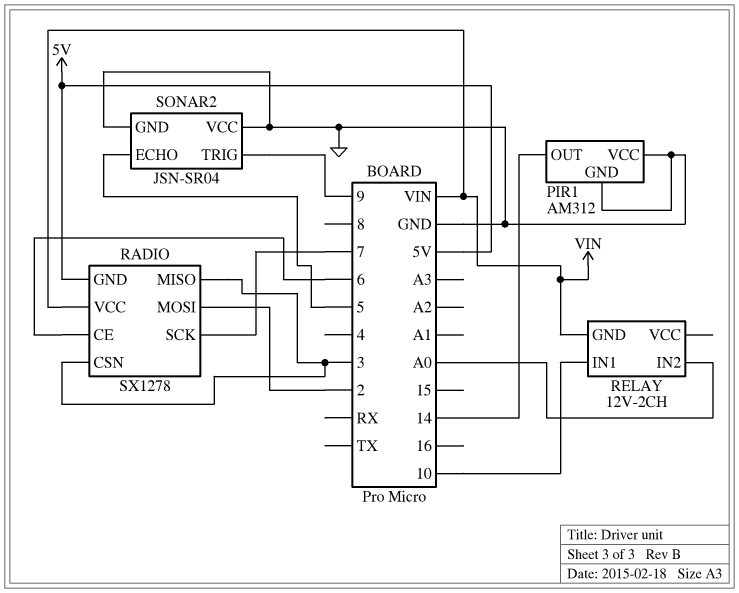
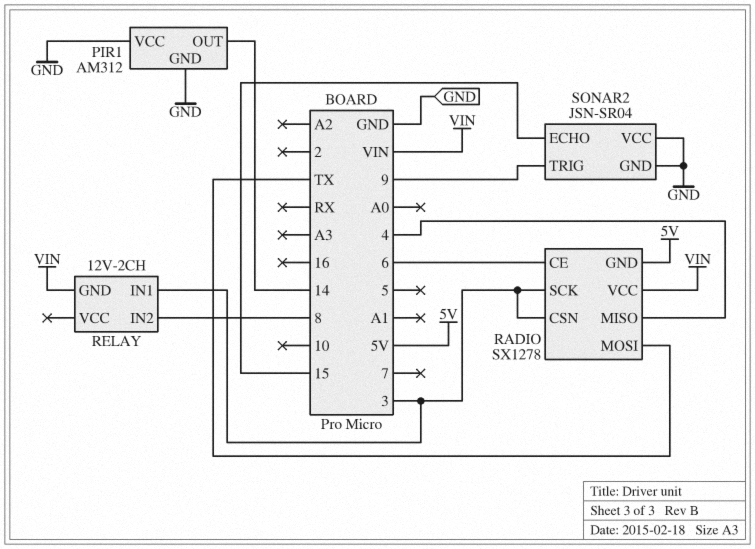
RADIO pin MISO: 3 -> 4
RADIO pin MOSI: 2 -> TX
RADIO pin SCK: 7 -> 3
RELAY pin IN1: 10 -> 3
RELAY pin IN2: A0 -> 8
SONAR2 pin ECHO: 5 -> 15

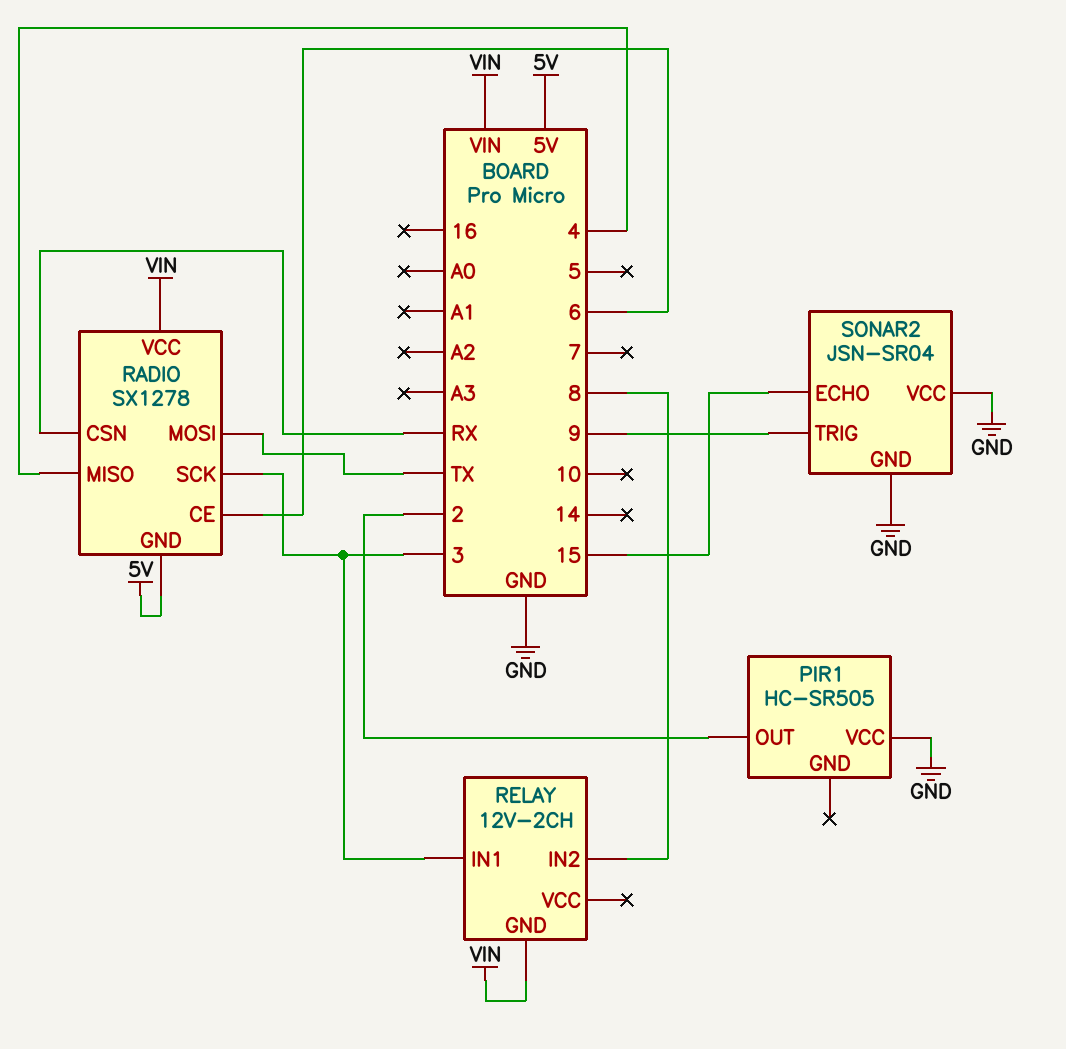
PIR1: AM312 -> HC-SR505
PIR1 pin GND: GND -> none
PIR1 pin OUT: 14 -> 2
RADIO pin CSN: 3 -> RX

